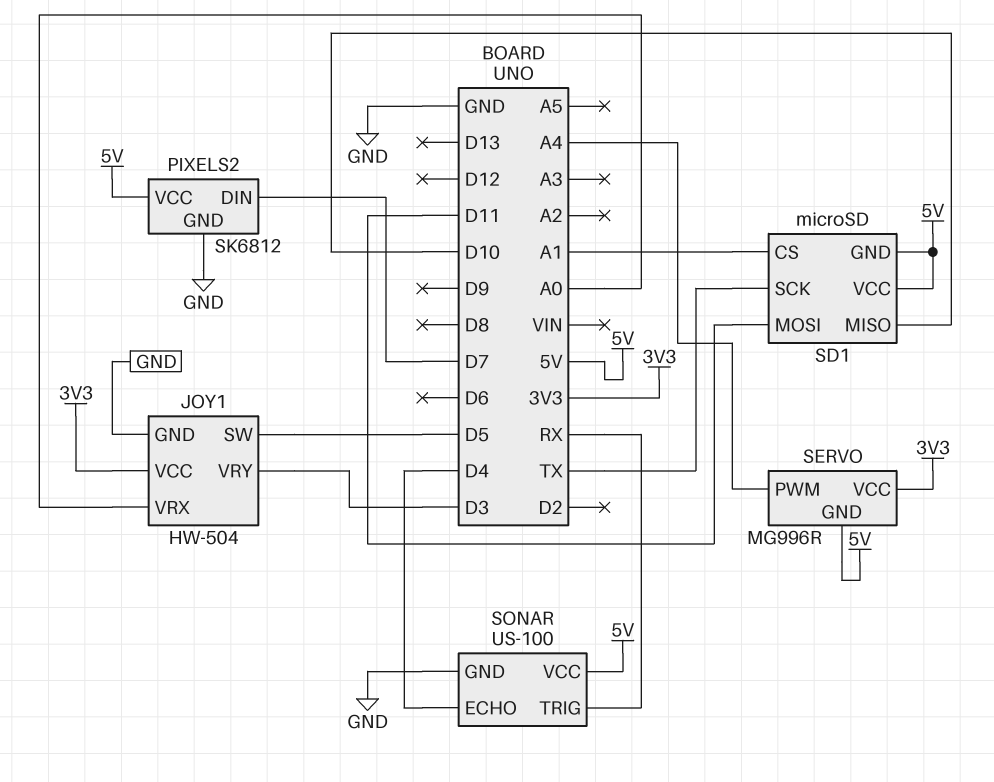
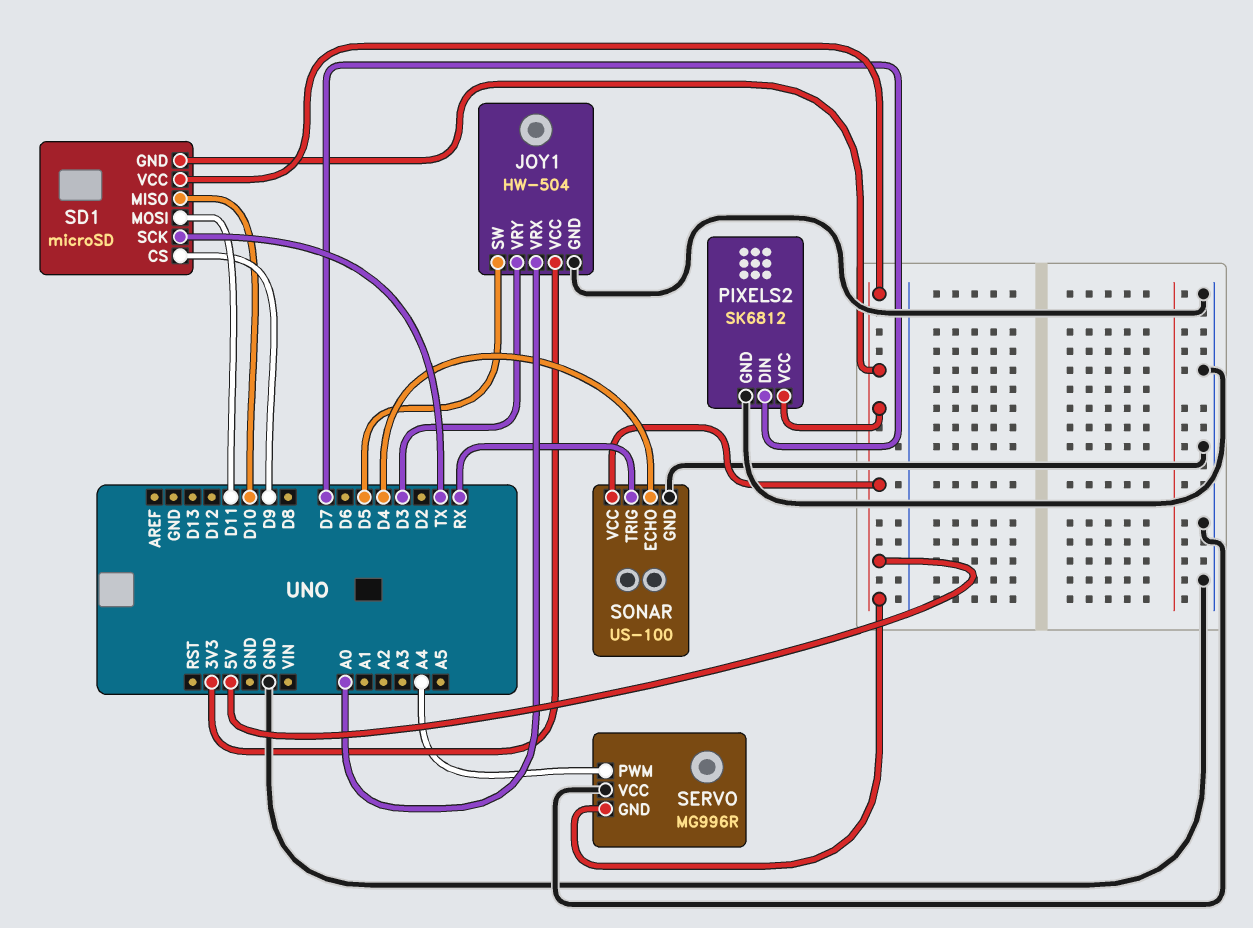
SD1 pin CS: A1 -> D9
SERVO pin VCC: 3V3 -> GND

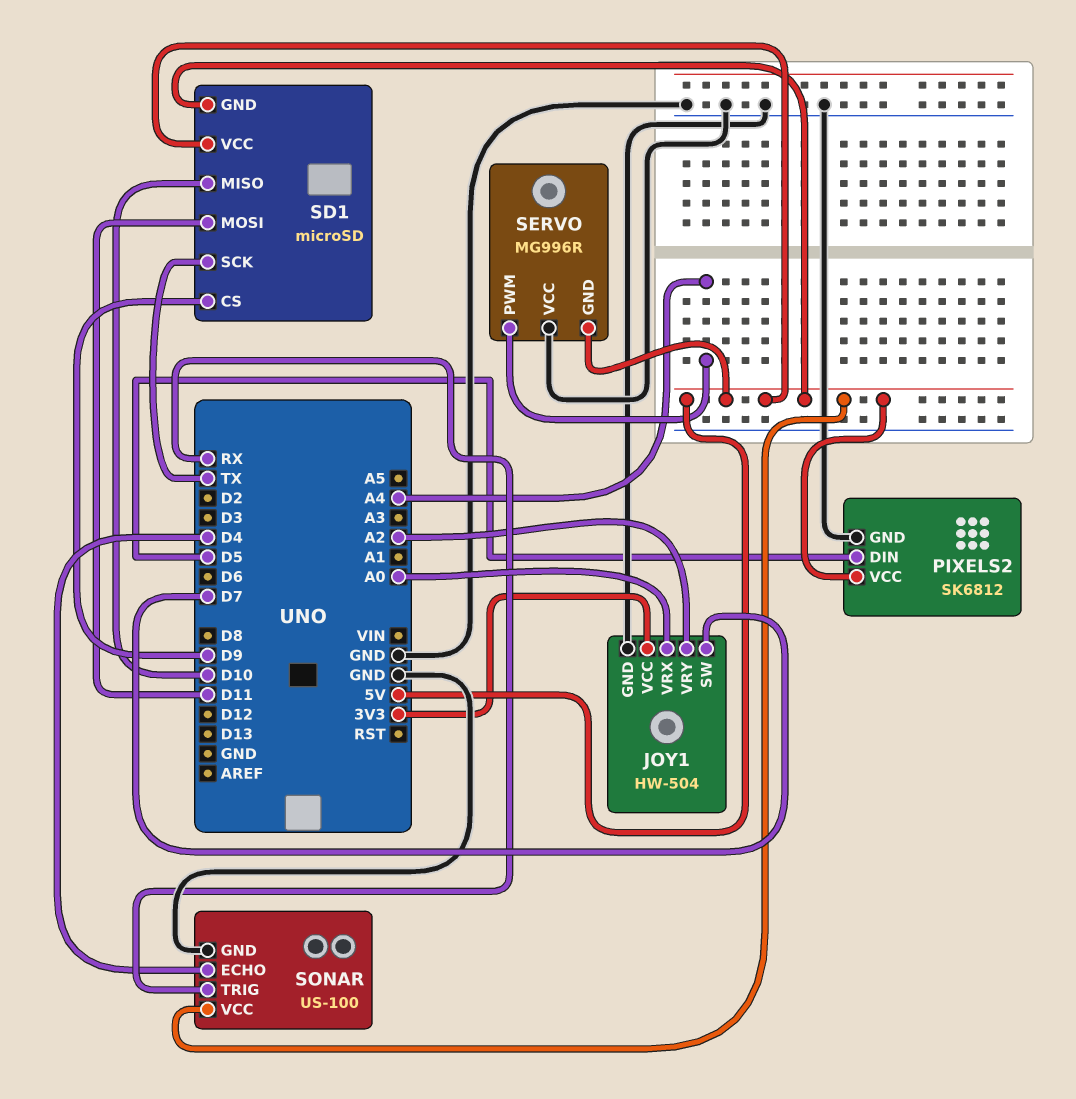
JOY1 pin SW: D5 -> D7
JOY1 pin VRY: D3 -> A2
PIXELS2 pin DIN: D7 -> D5

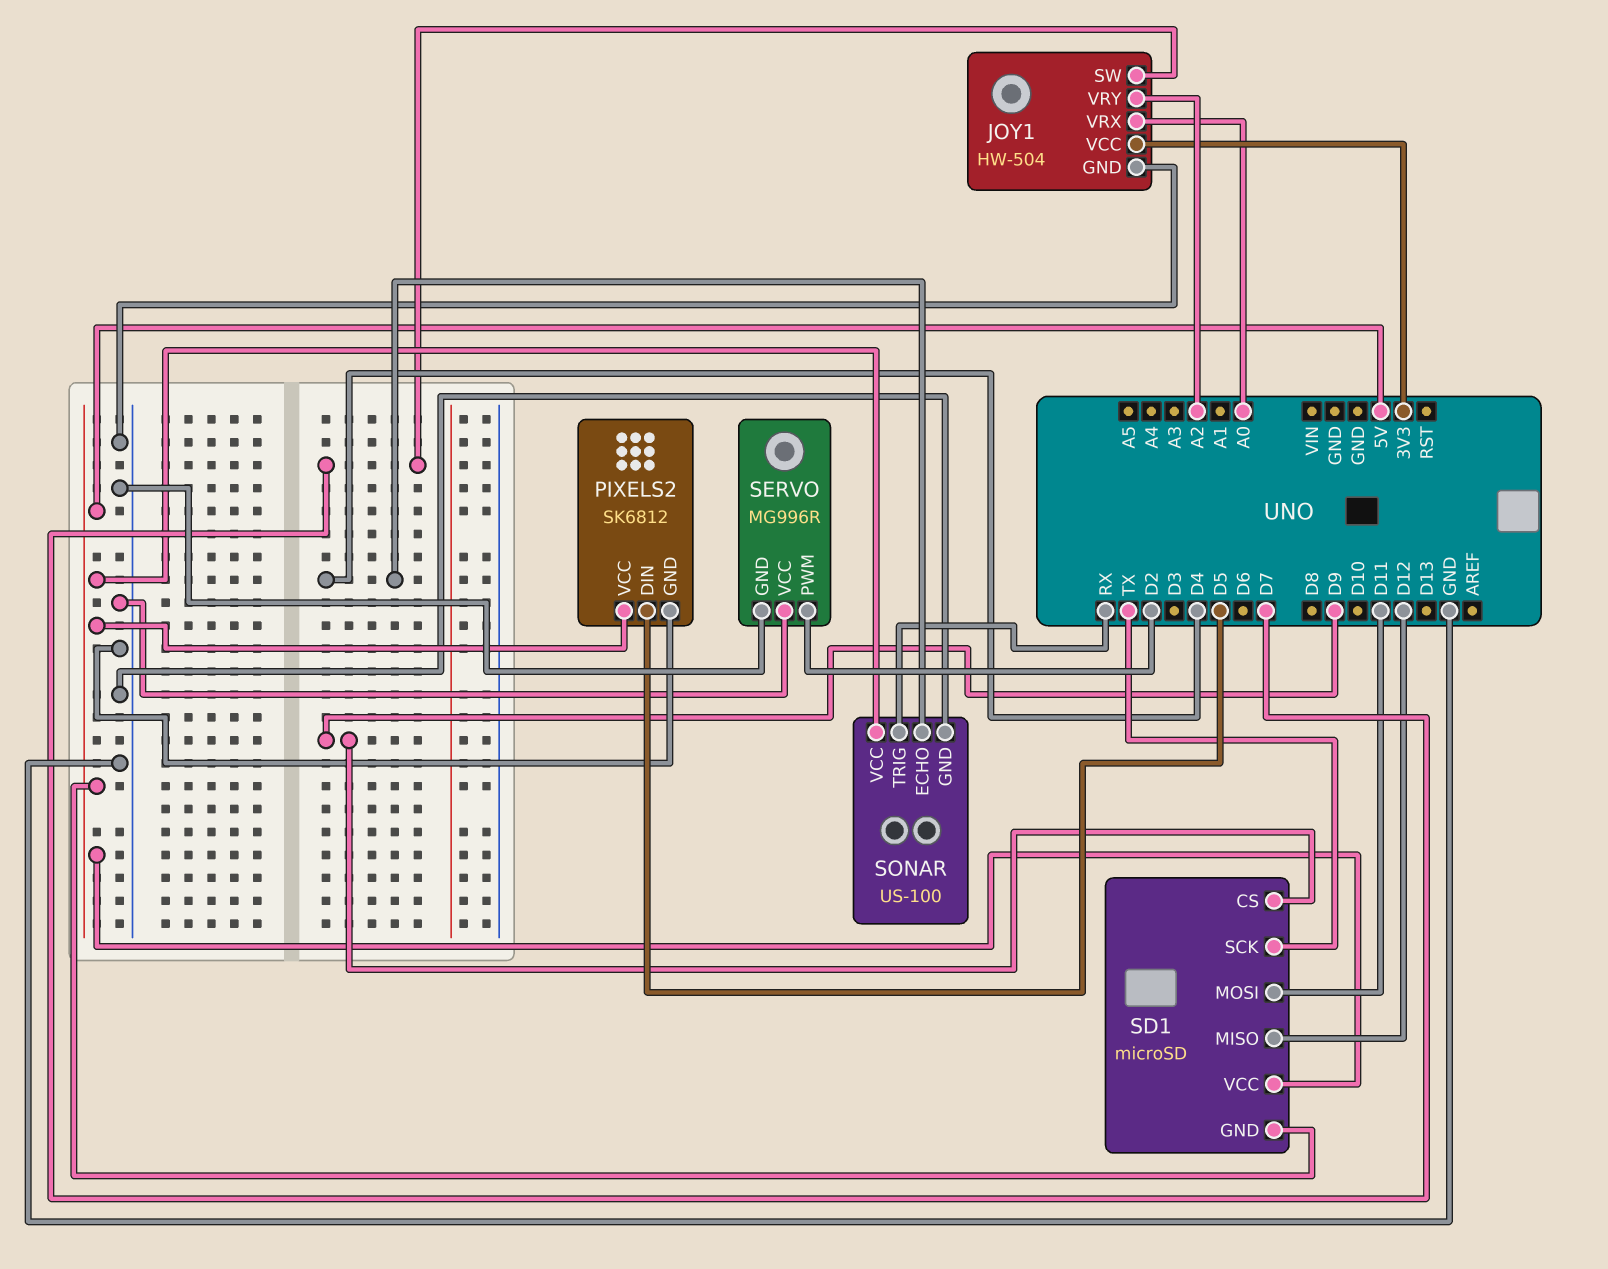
SD1 pin MISO: D10 -> D12
SERVO pin GND: 5V -> GND
SERVO pin PWM: A4 -> D2

